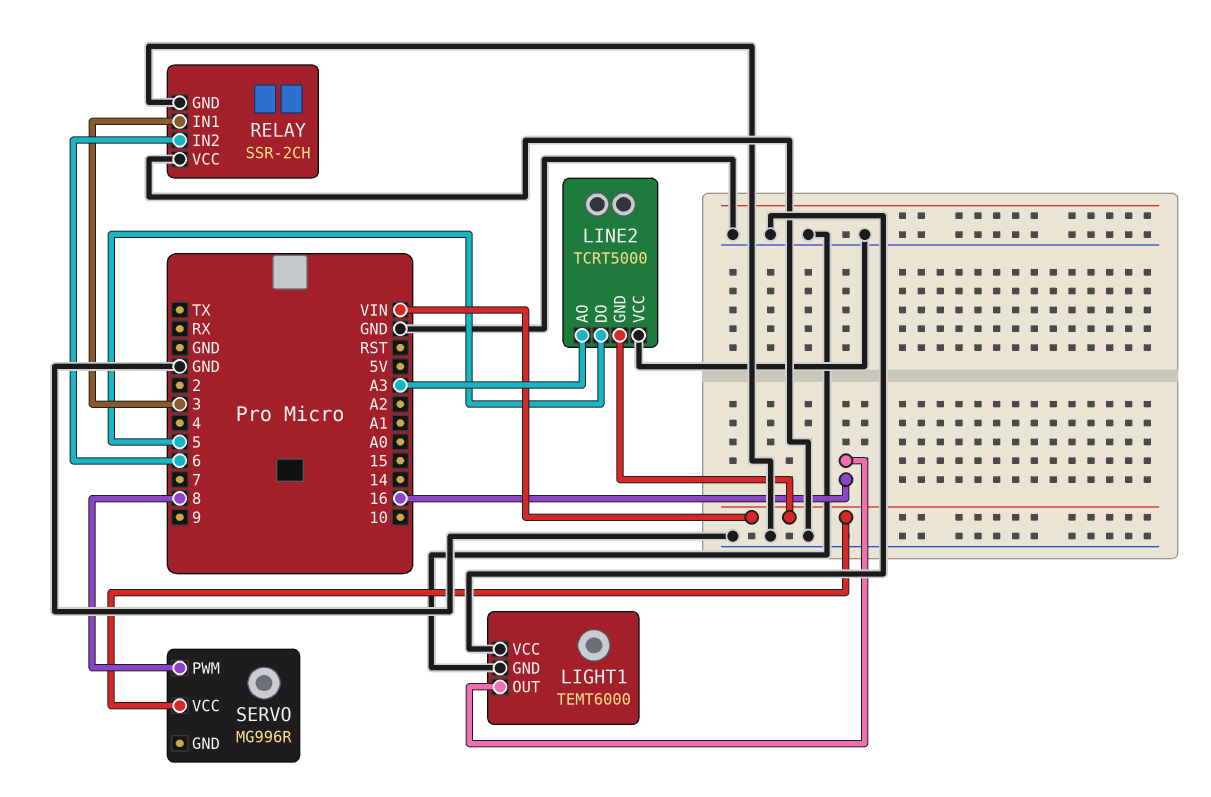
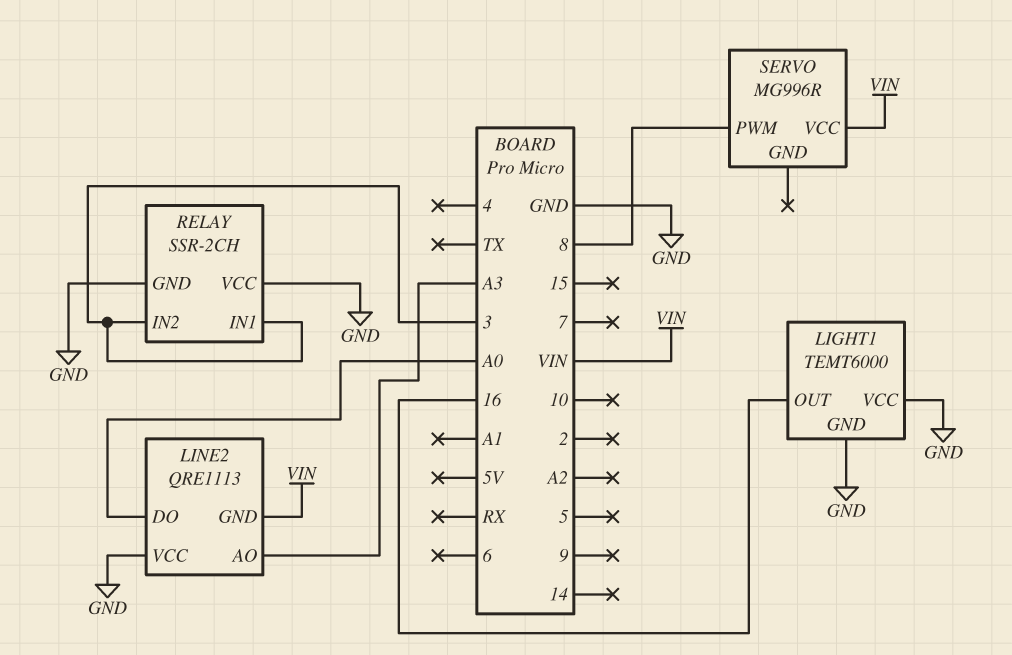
LINE2: TCRT5000 -> QRE1113
LINE2 pin DO: 5 -> A0
RELAY pin IN2: 6 -> 3

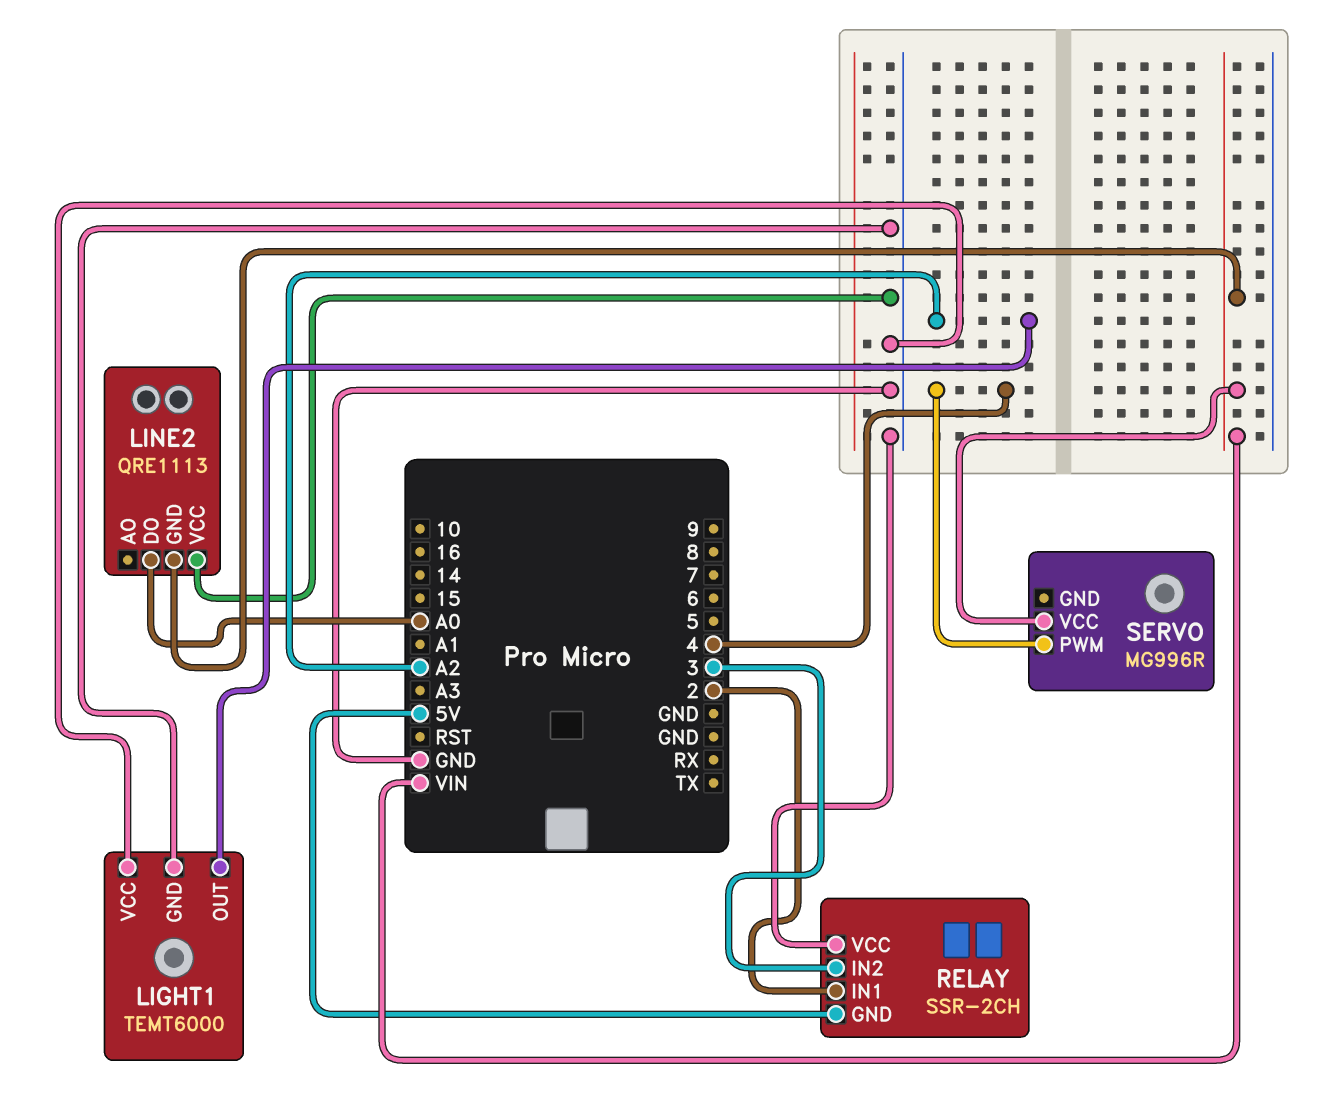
LIGHT1 pin OUT: 16 -> A2
LINE2 pin AO: A3 -> none
RELAY pin GND: GND -> 5V
RELAY pin IN1: 3 -> 2
SERVO pin PWM: 8 -> 4

